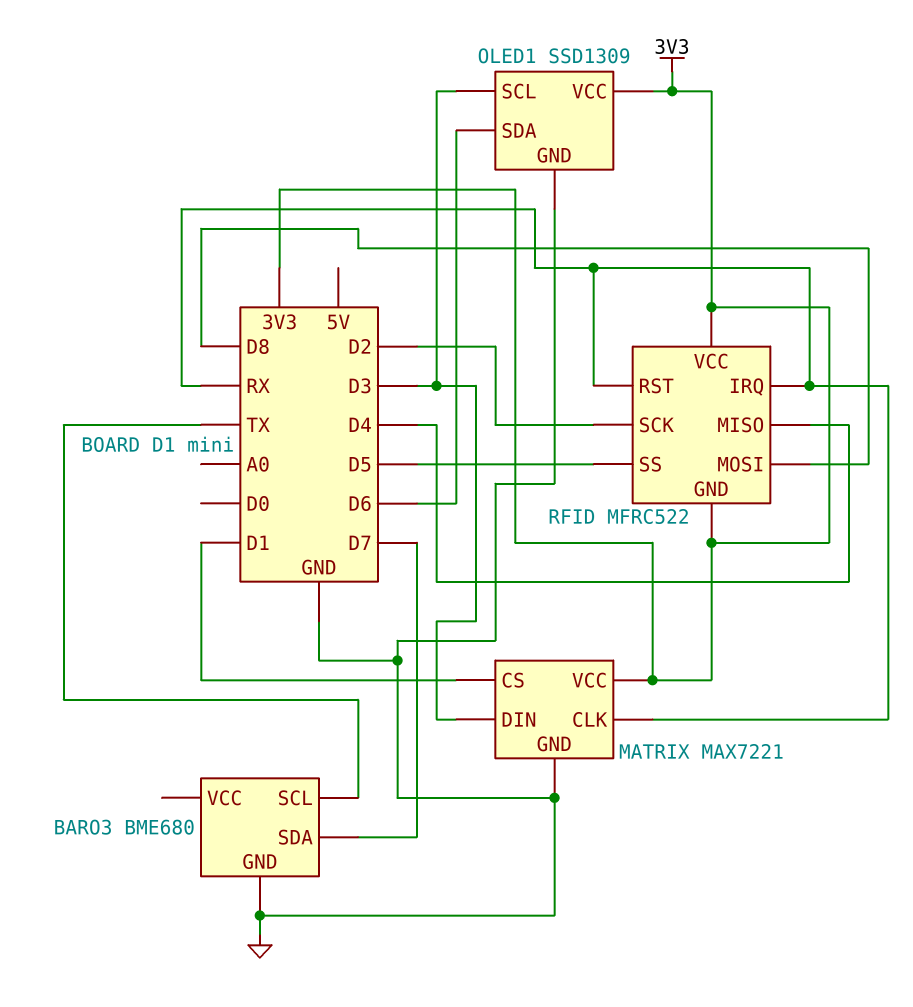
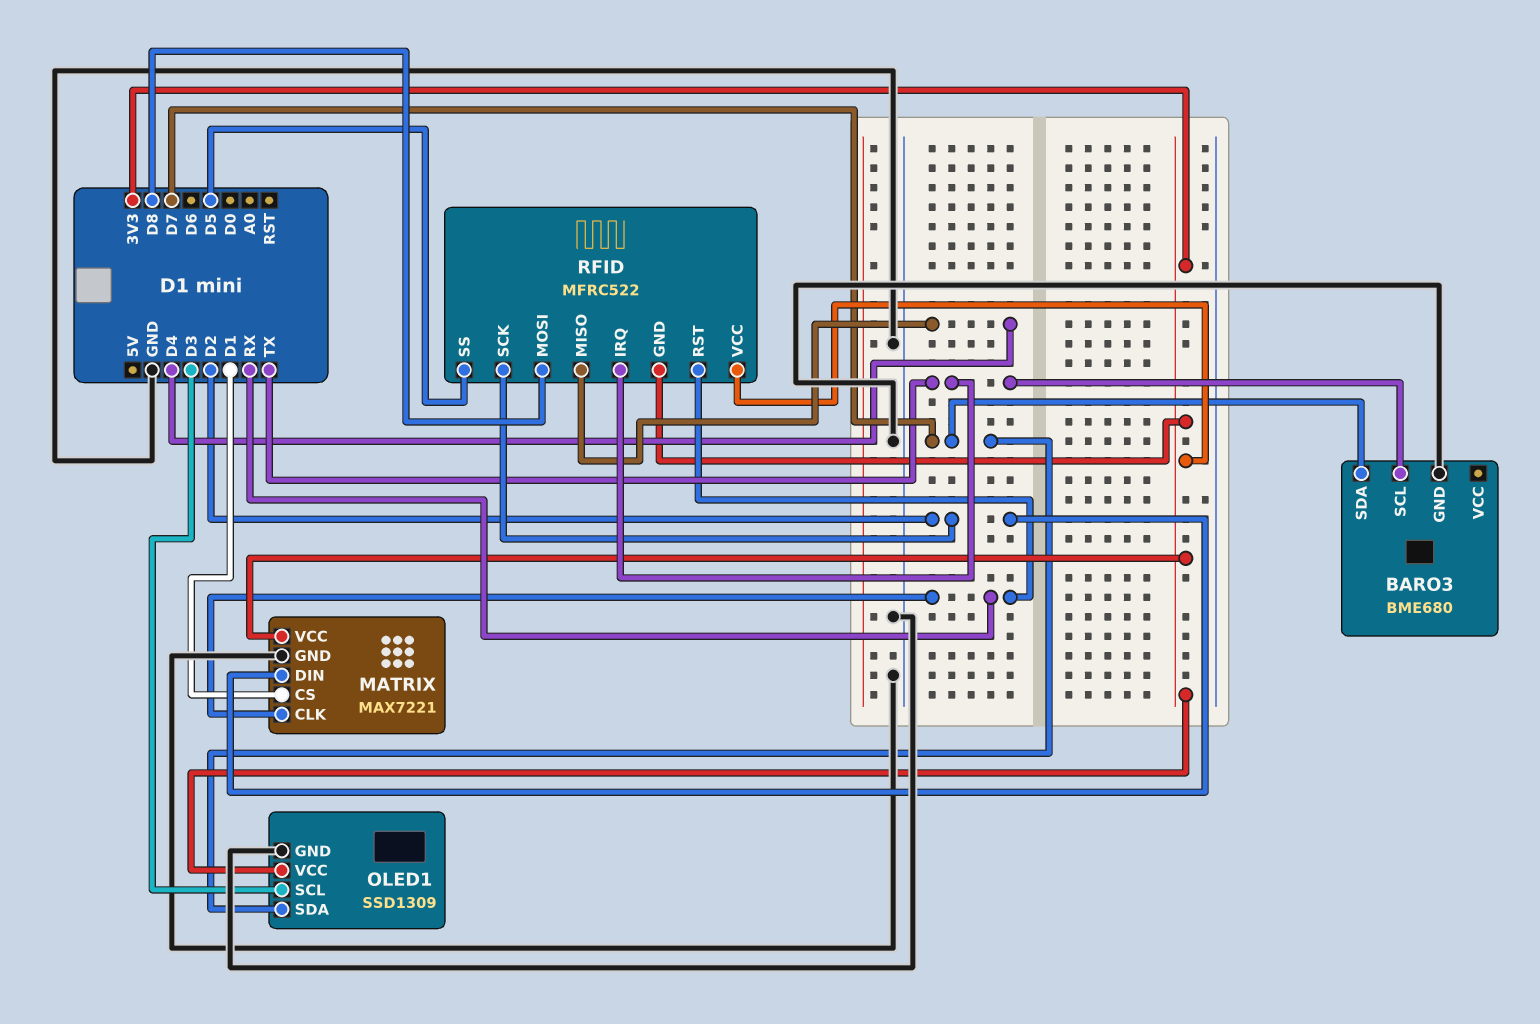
MATRIX pin DIN: D3 -> D2
OLED1 pin SDA: D6 -> D7
RFID pin IRQ: RX -> TX

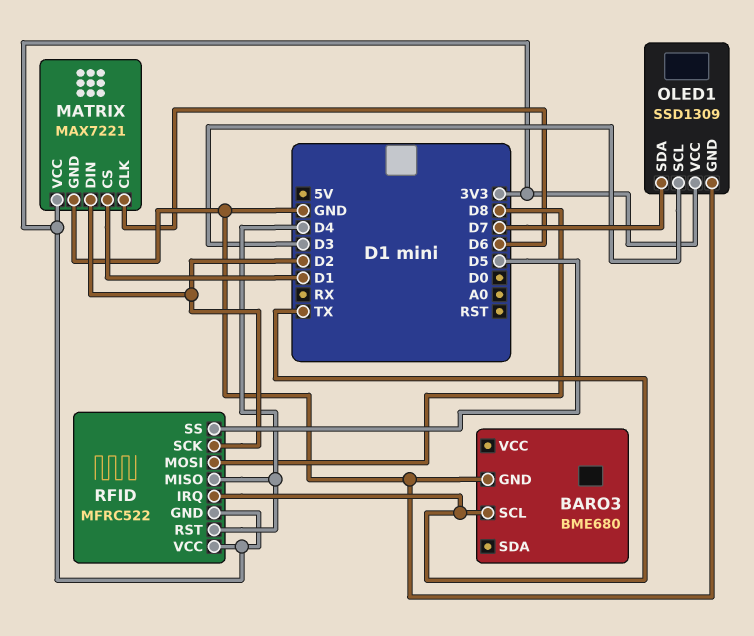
BARO3 pin SDA: D7 -> none
MATRIX pin CLK: RX -> D6
RFID pin RST: RX -> D4

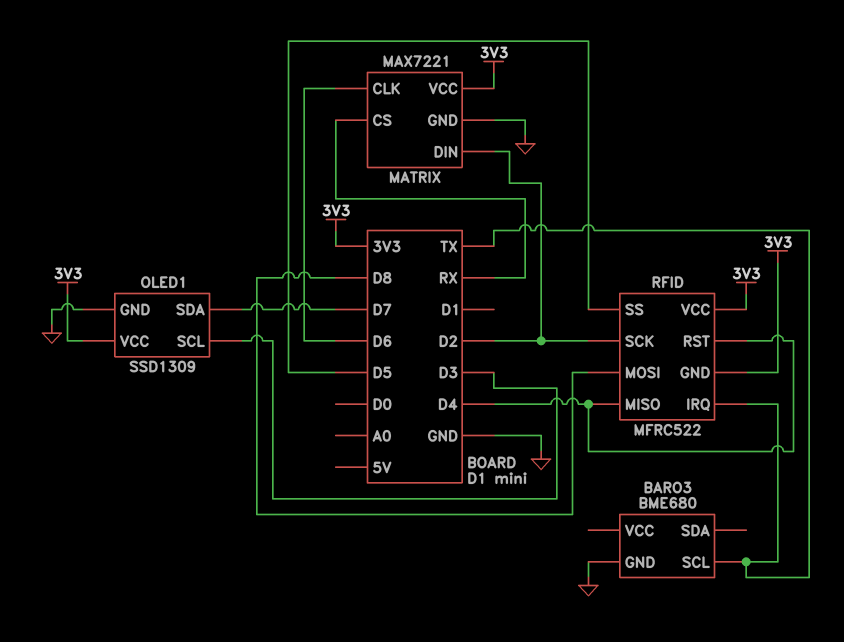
MATRIX pin CS: D1 -> RX

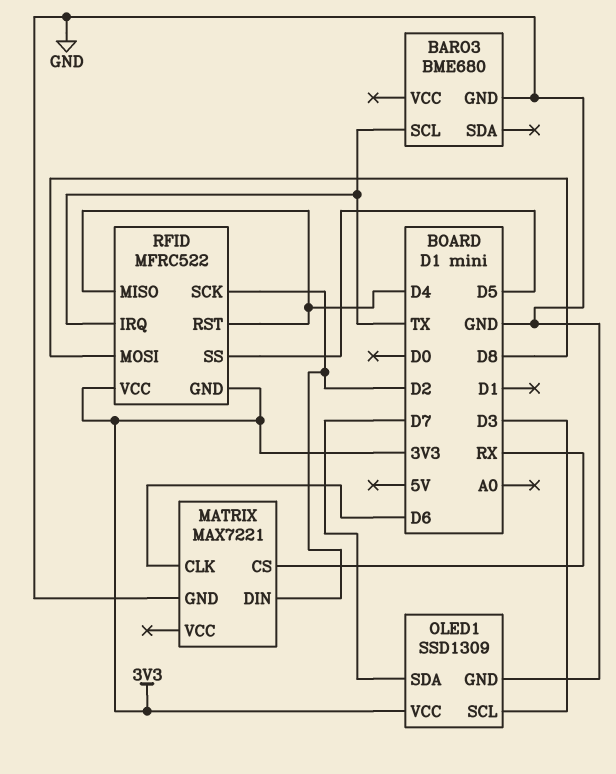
MATRIX pin VCC: 3V3 -> none

